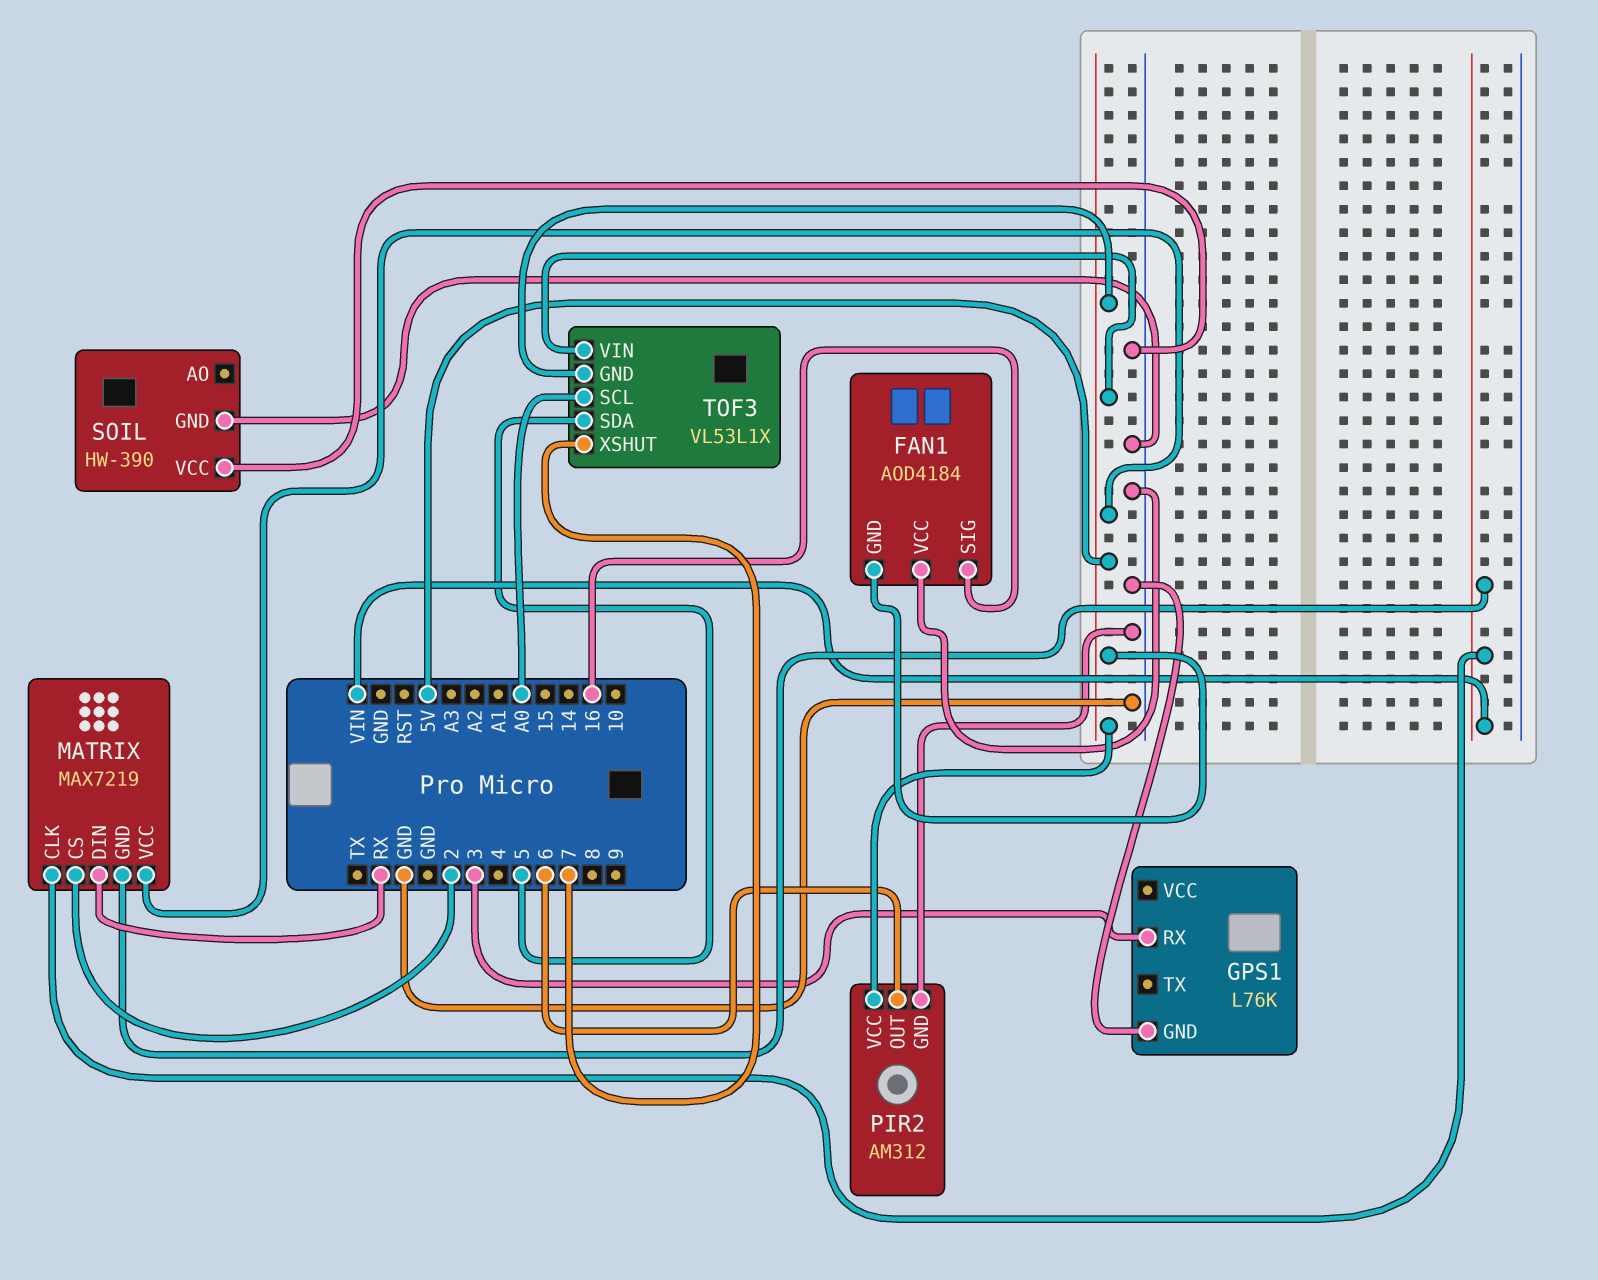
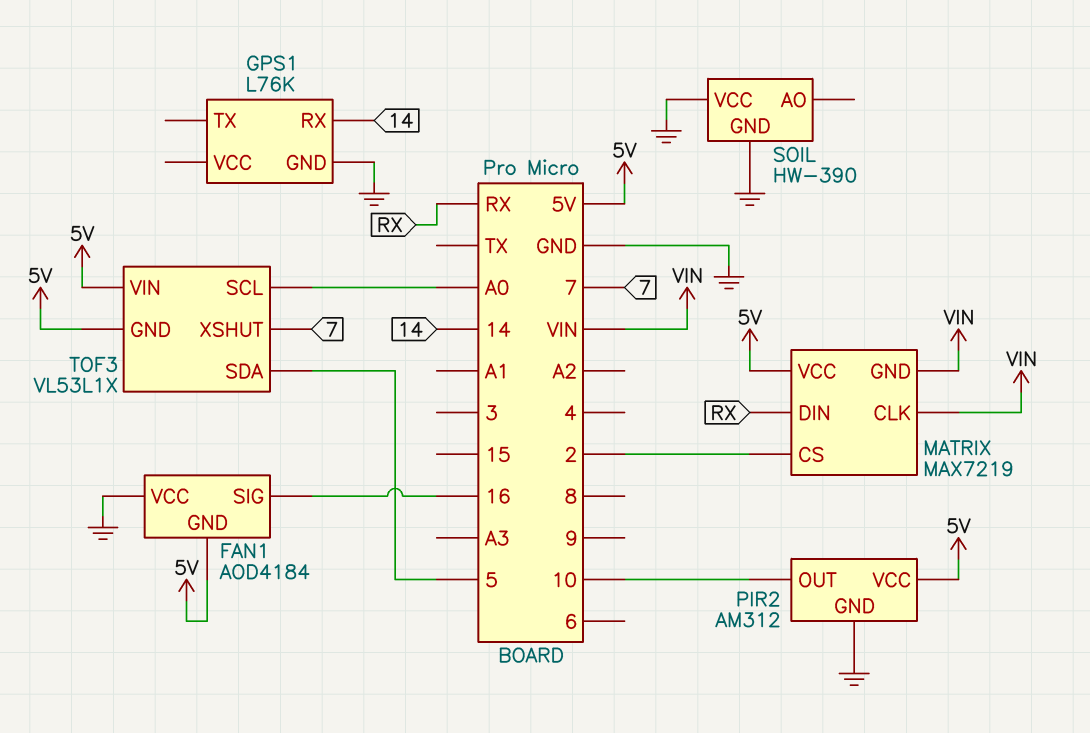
GPS1 pin RX: 3 -> 14
PIR2 pin OUT: 6 -> 10

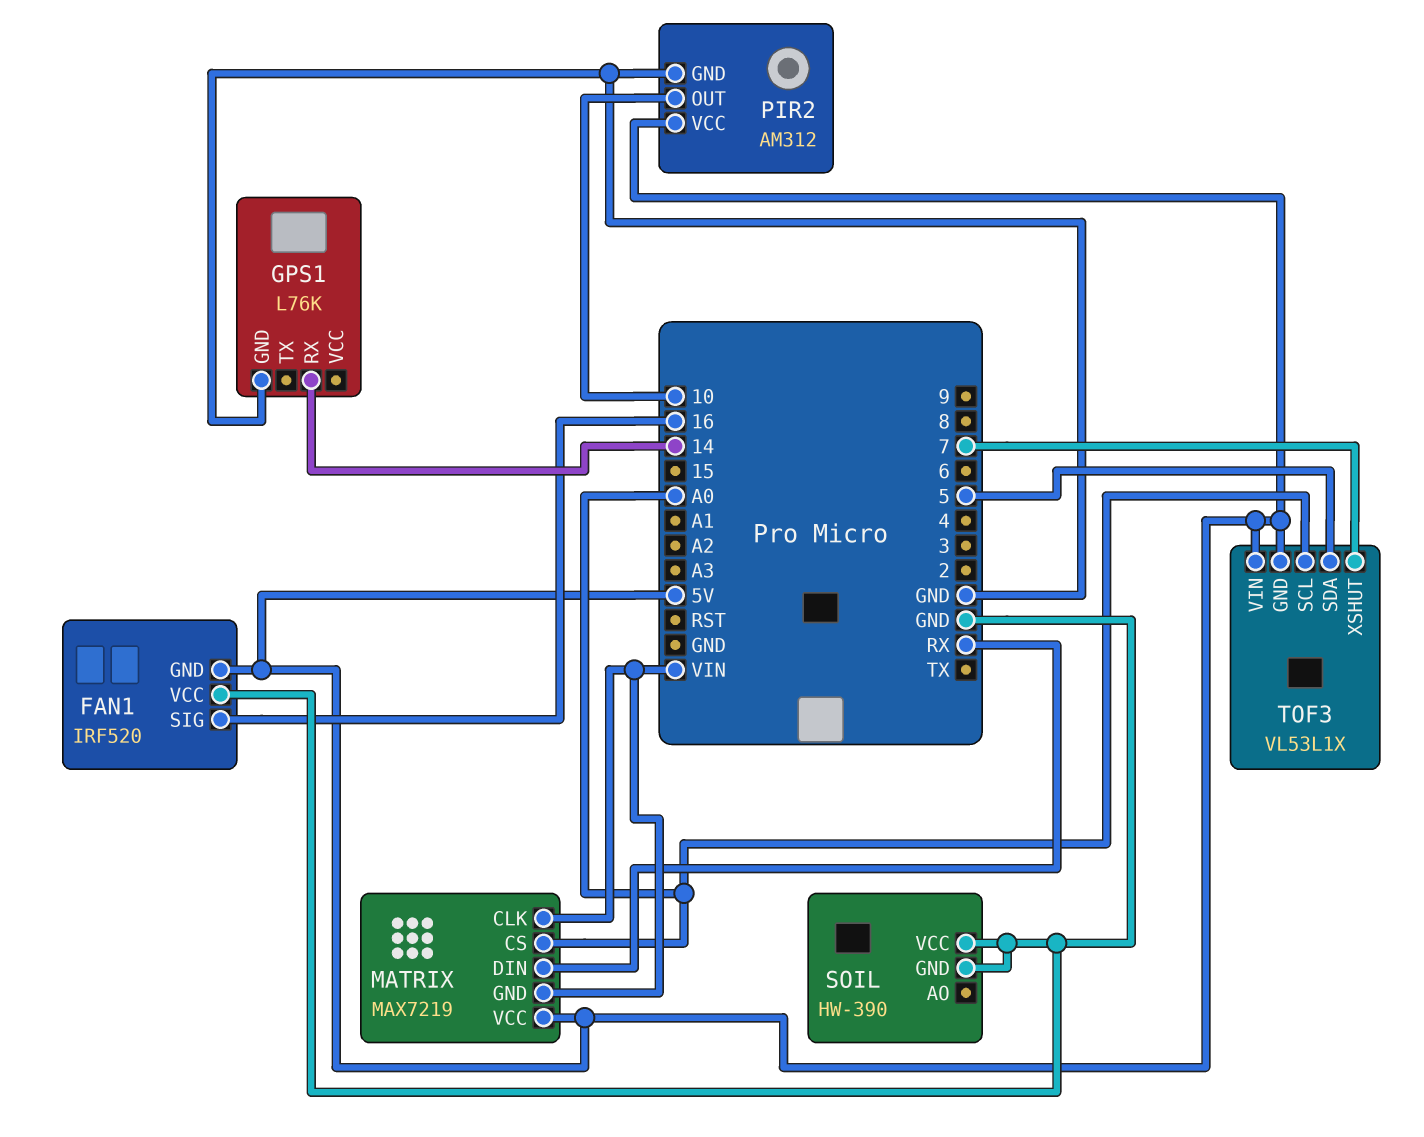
FAN1: AOD4184 -> IRF520
MATRIX pin CS: 2 -> A0

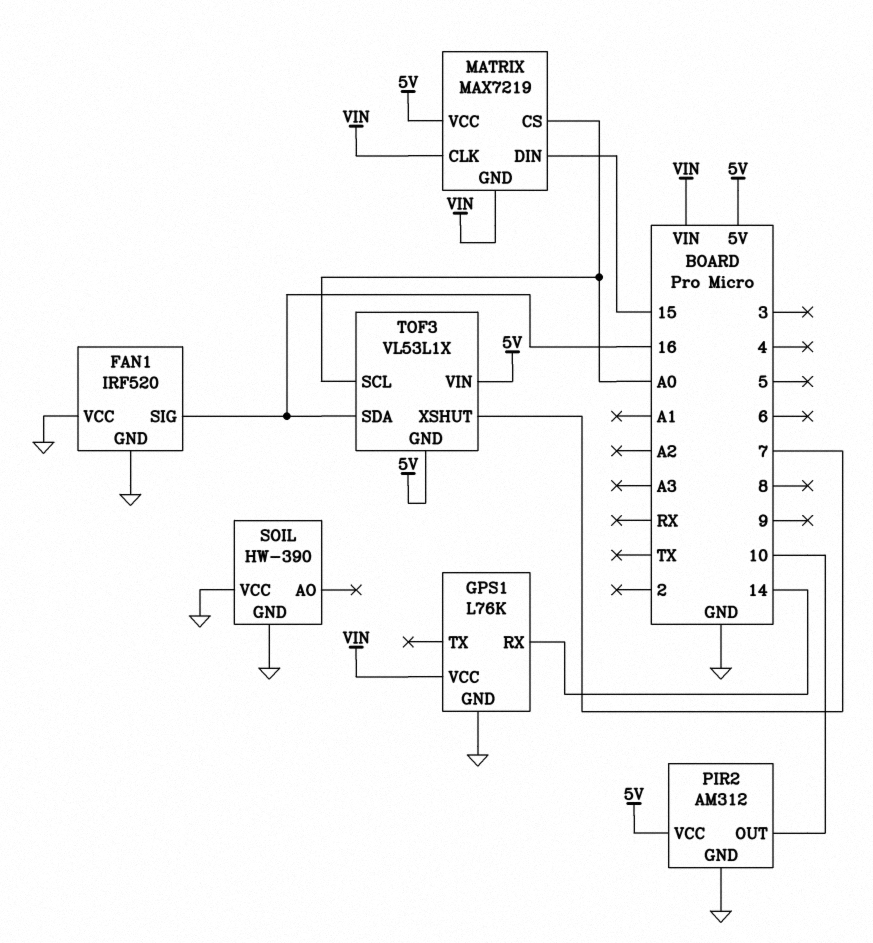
FAN1 pin GND: 5V -> GND
GPS1 pin VCC: none -> VIN
MATRIX pin DIN: RX -> 15
TOF3 pin SDA: 5 -> 16

